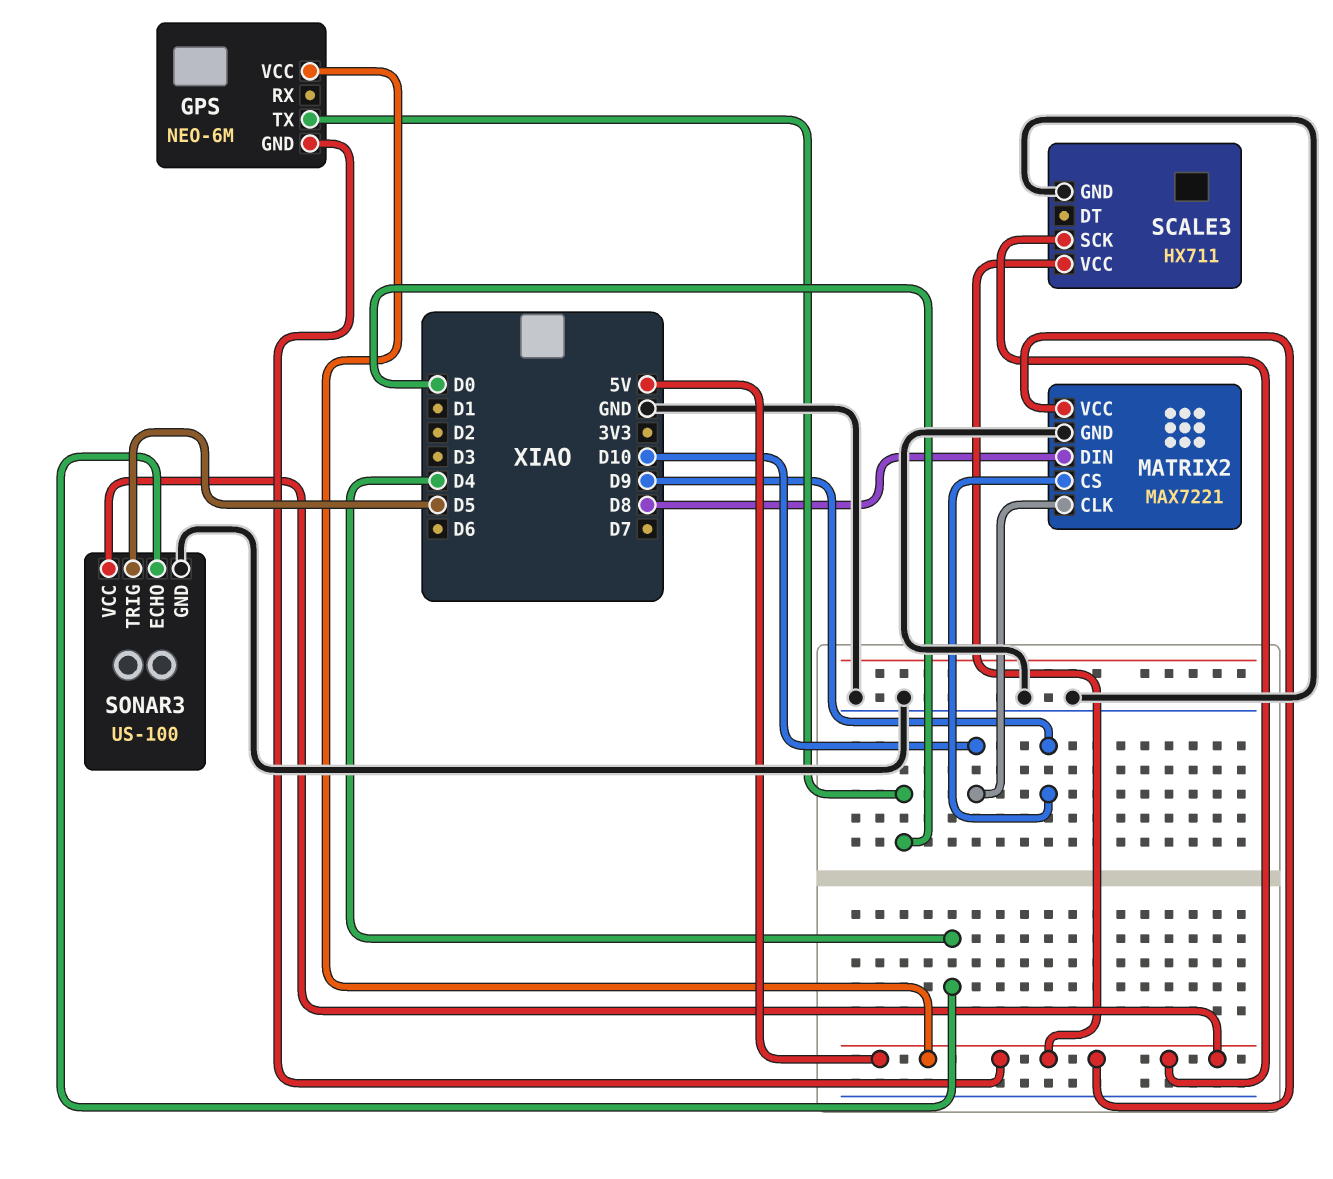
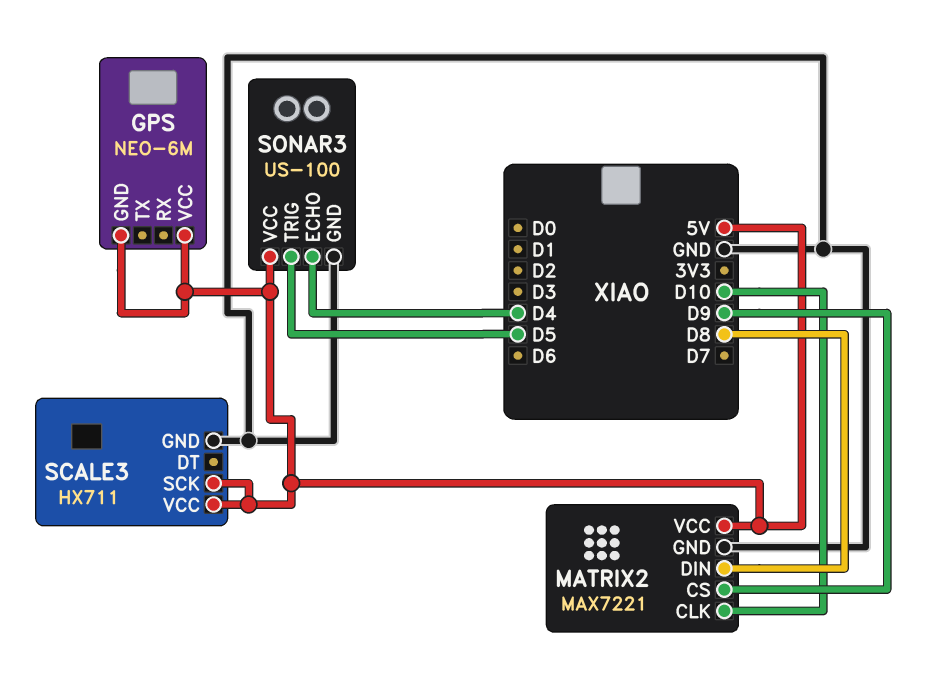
GPS pin TX: D0 -> none

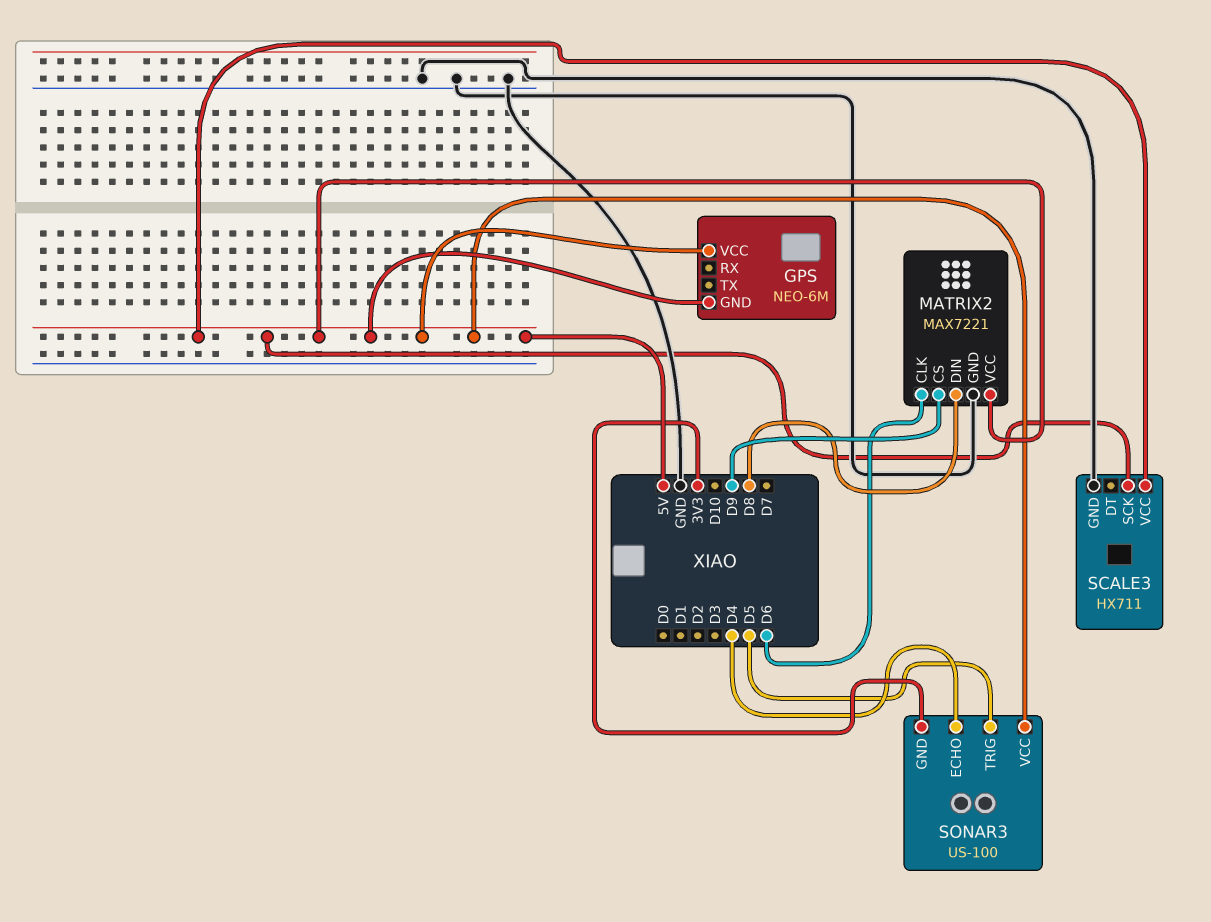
MATRIX2 pin CLK: D10 -> D6
SONAR3 pin GND: GND -> 3V3

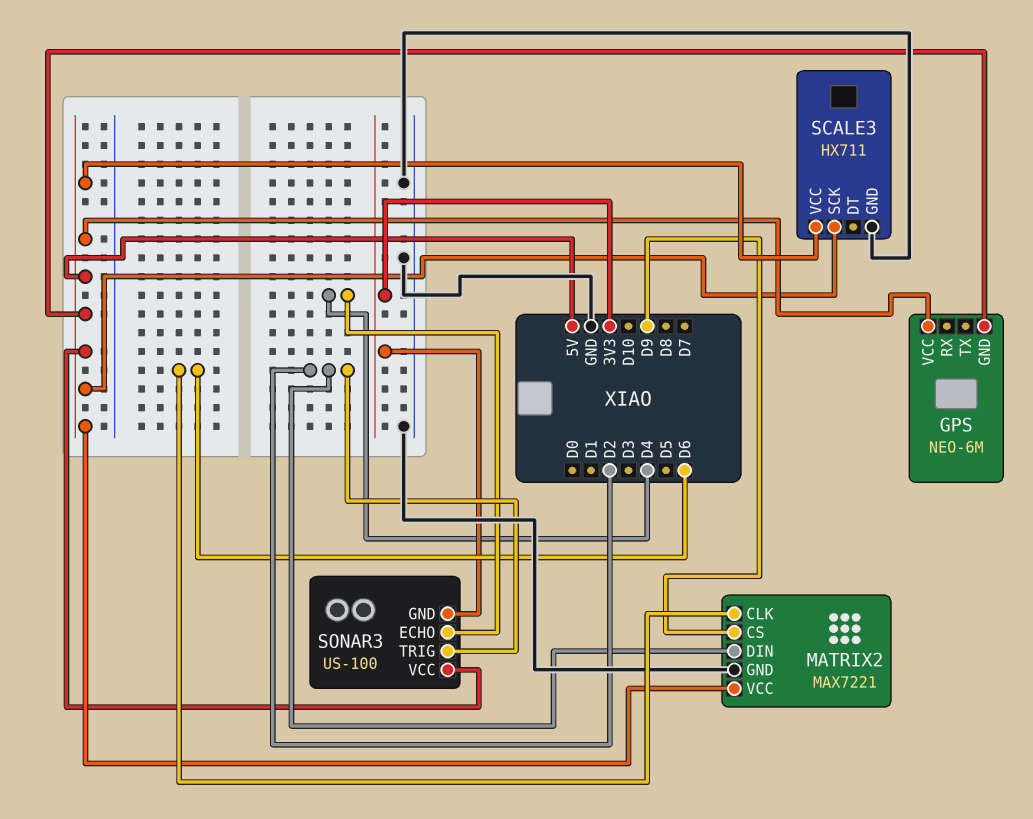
MATRIX2 pin DIN: D8 -> D2
SONAR3 pin TRIG: D5 -> D2

